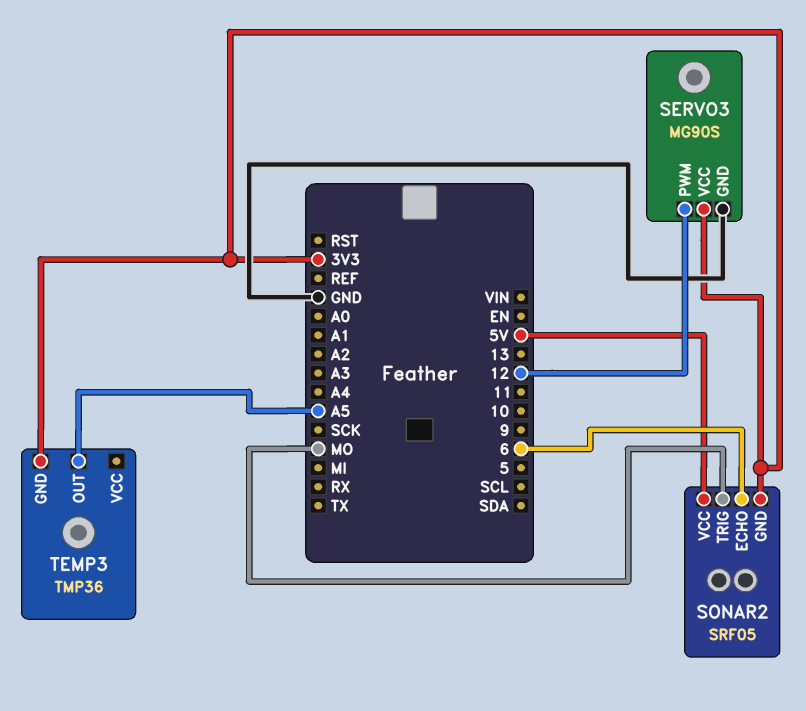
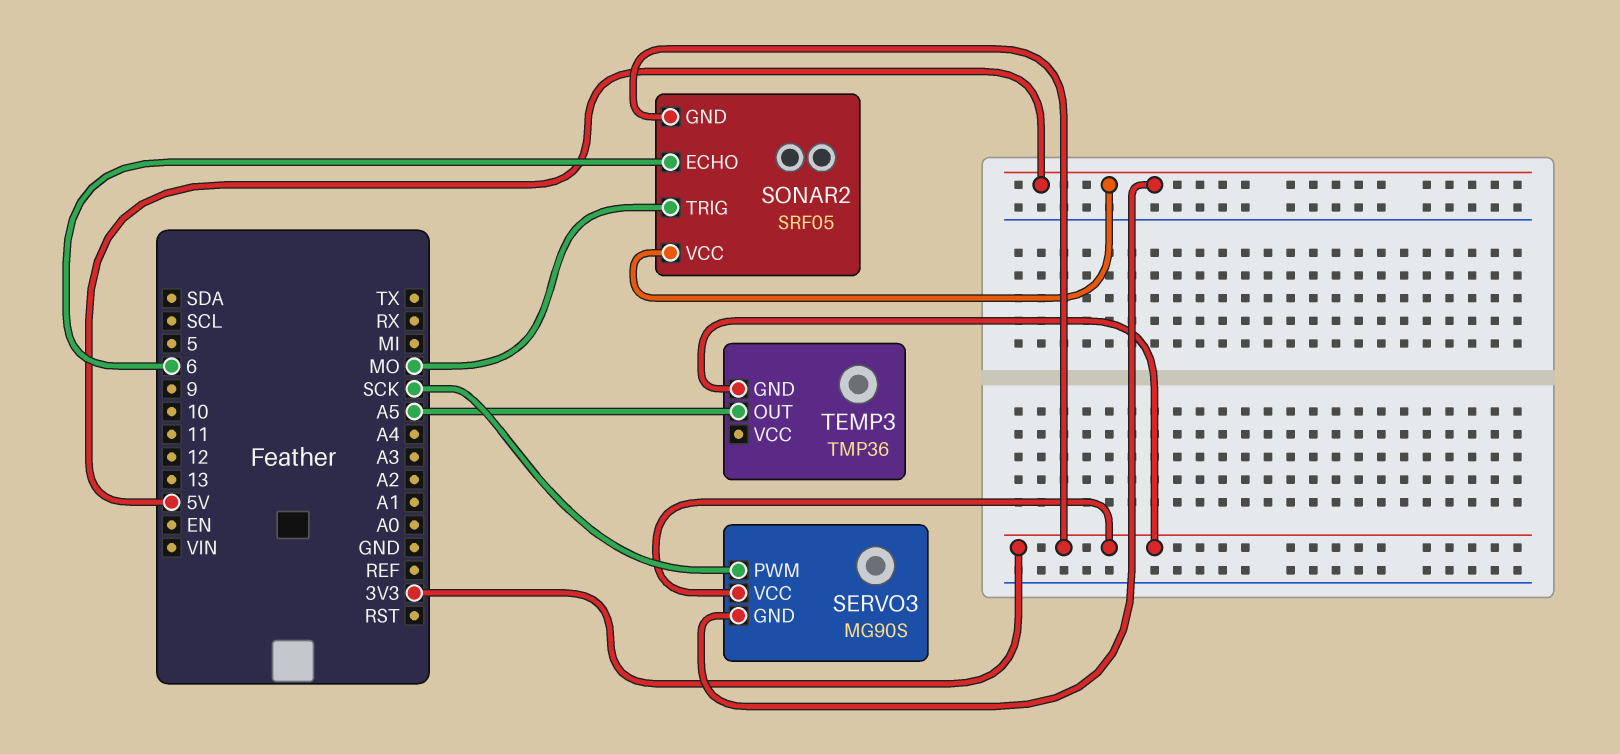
SERVO3 pin GND: GND -> 5V
SERVO3 pin PWM: 12 -> SCK

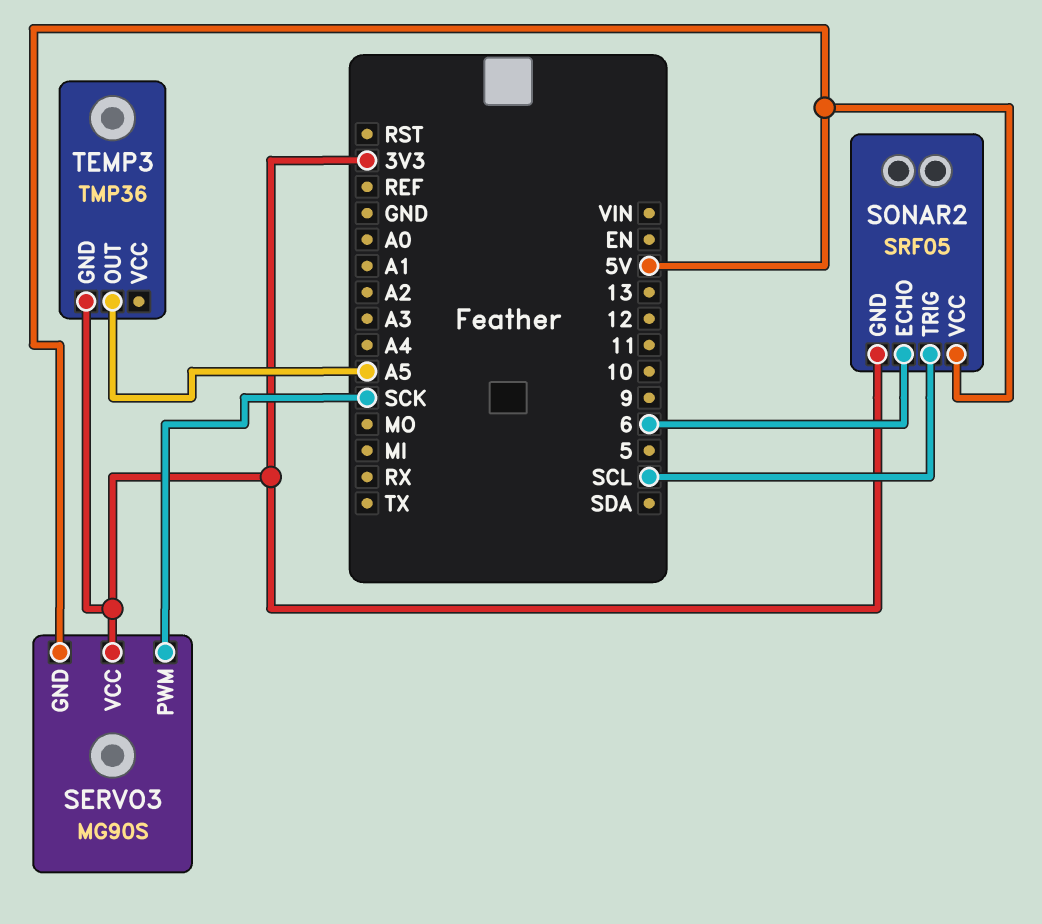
SONAR2 pin TRIG: MO -> SCL

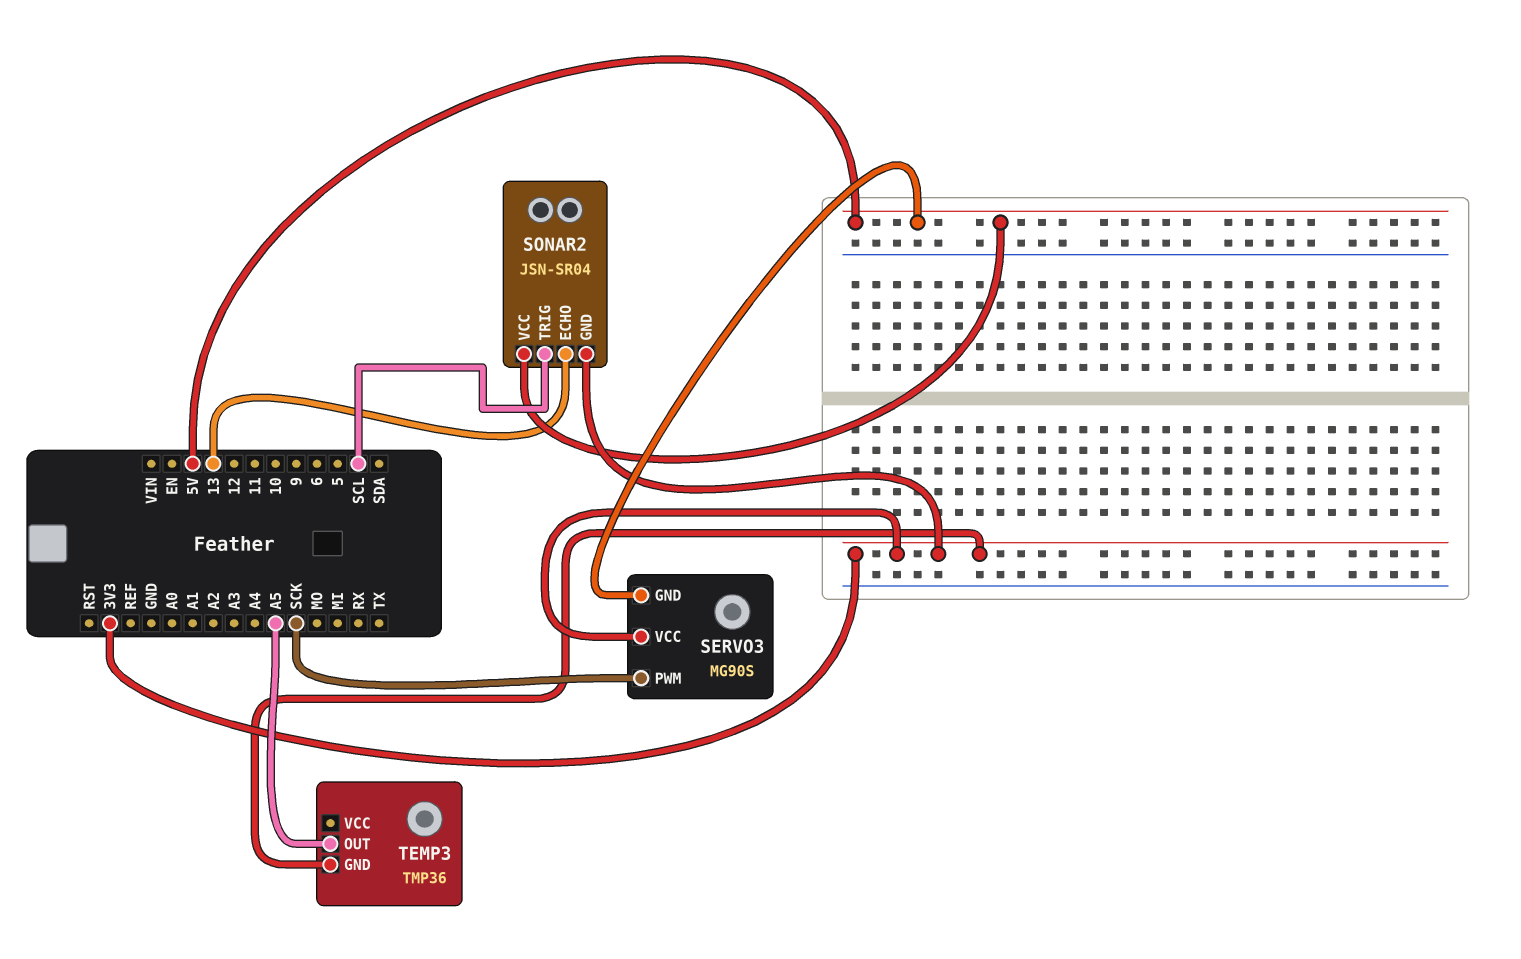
SONAR2: SRF05 -> JSN-SR04
SONAR2 pin ECHO: 6 -> 13

